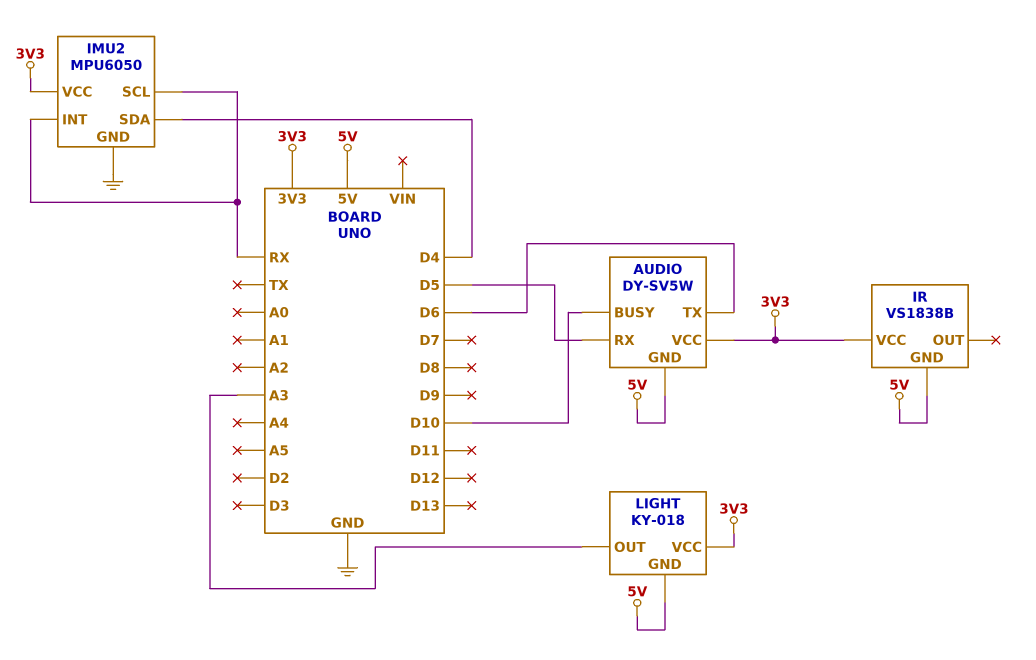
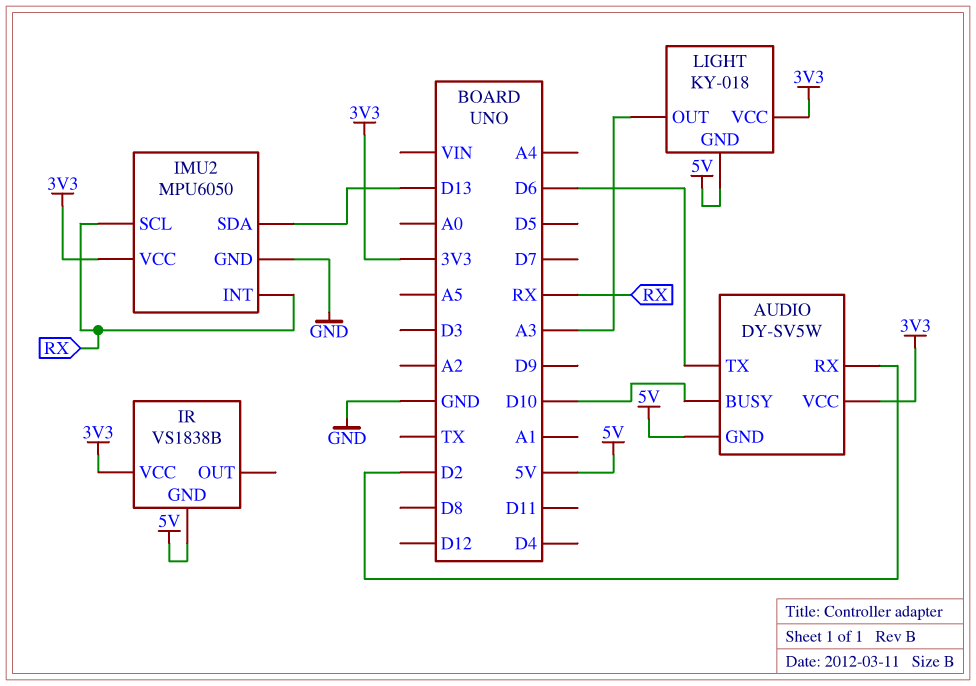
AUDIO pin RX: D5 -> D2
IMU2 pin SDA: D4 -> D13

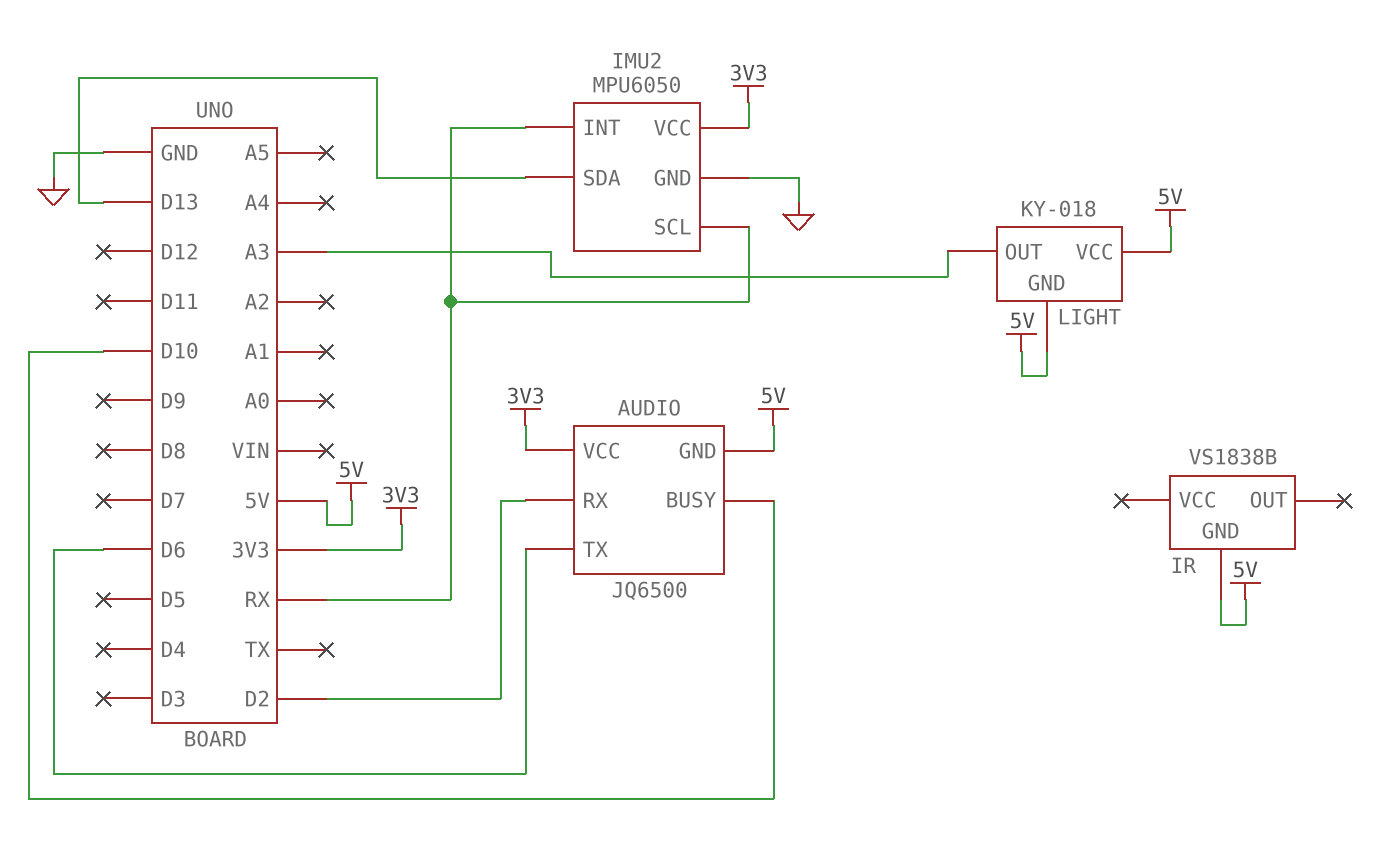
AUDIO: DY-SV5W -> JQ6500
IR pin VCC: 3V3 -> none
LIGHT pin VCC: 3V3 -> 5V

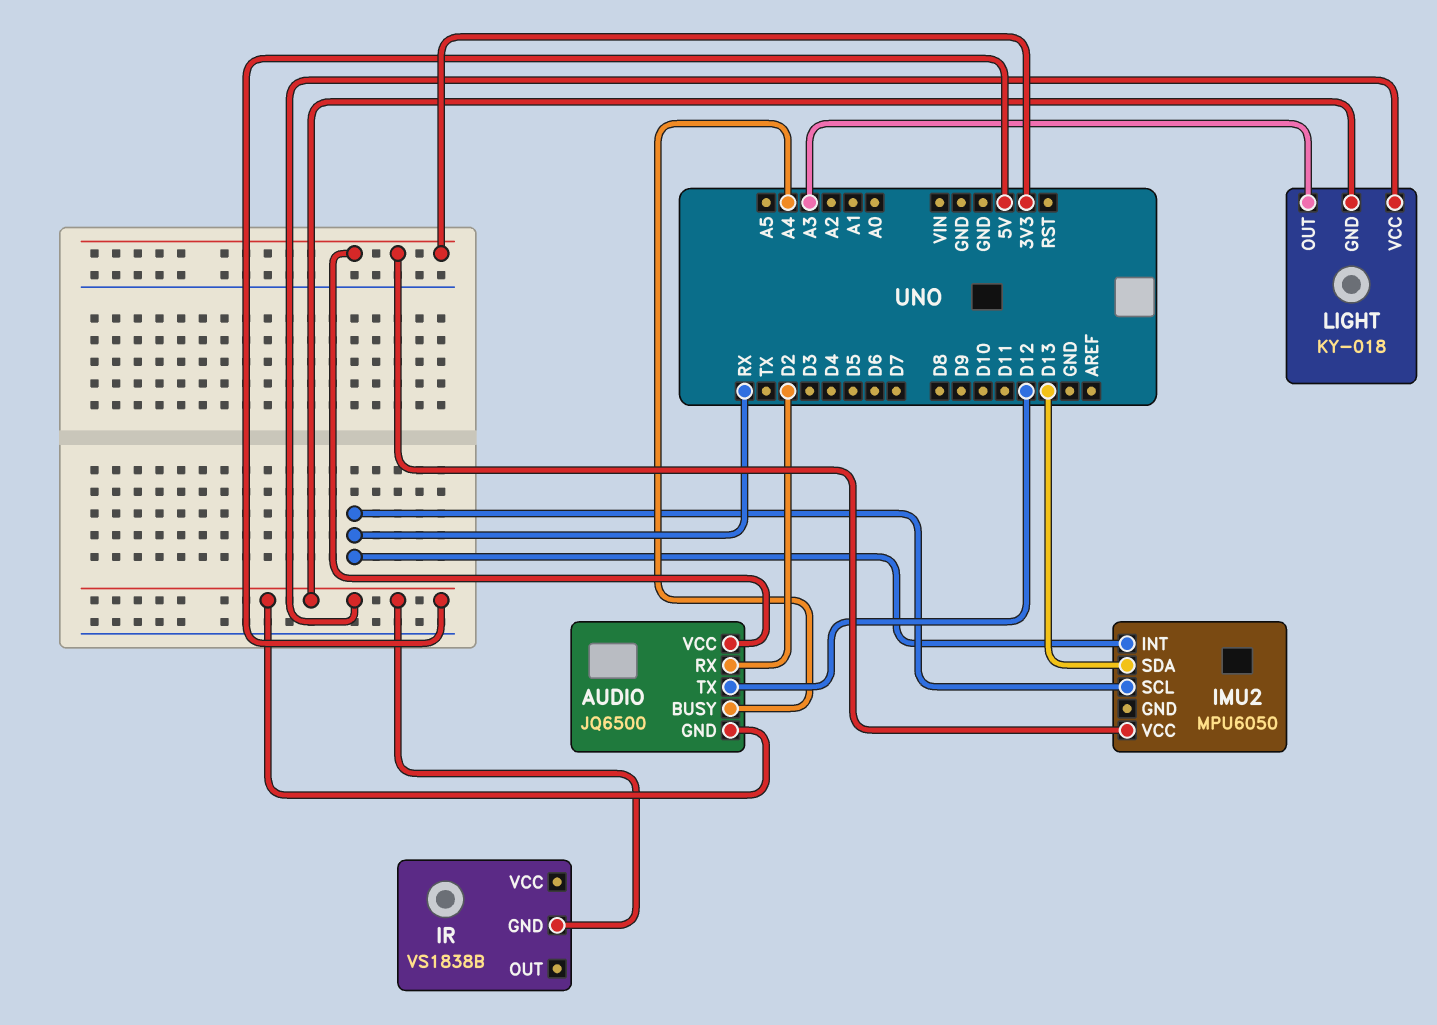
AUDIO pin BUSY: D10 -> A4
AUDIO pin TX: D6 -> D12
IMU2 pin GND: GND -> none

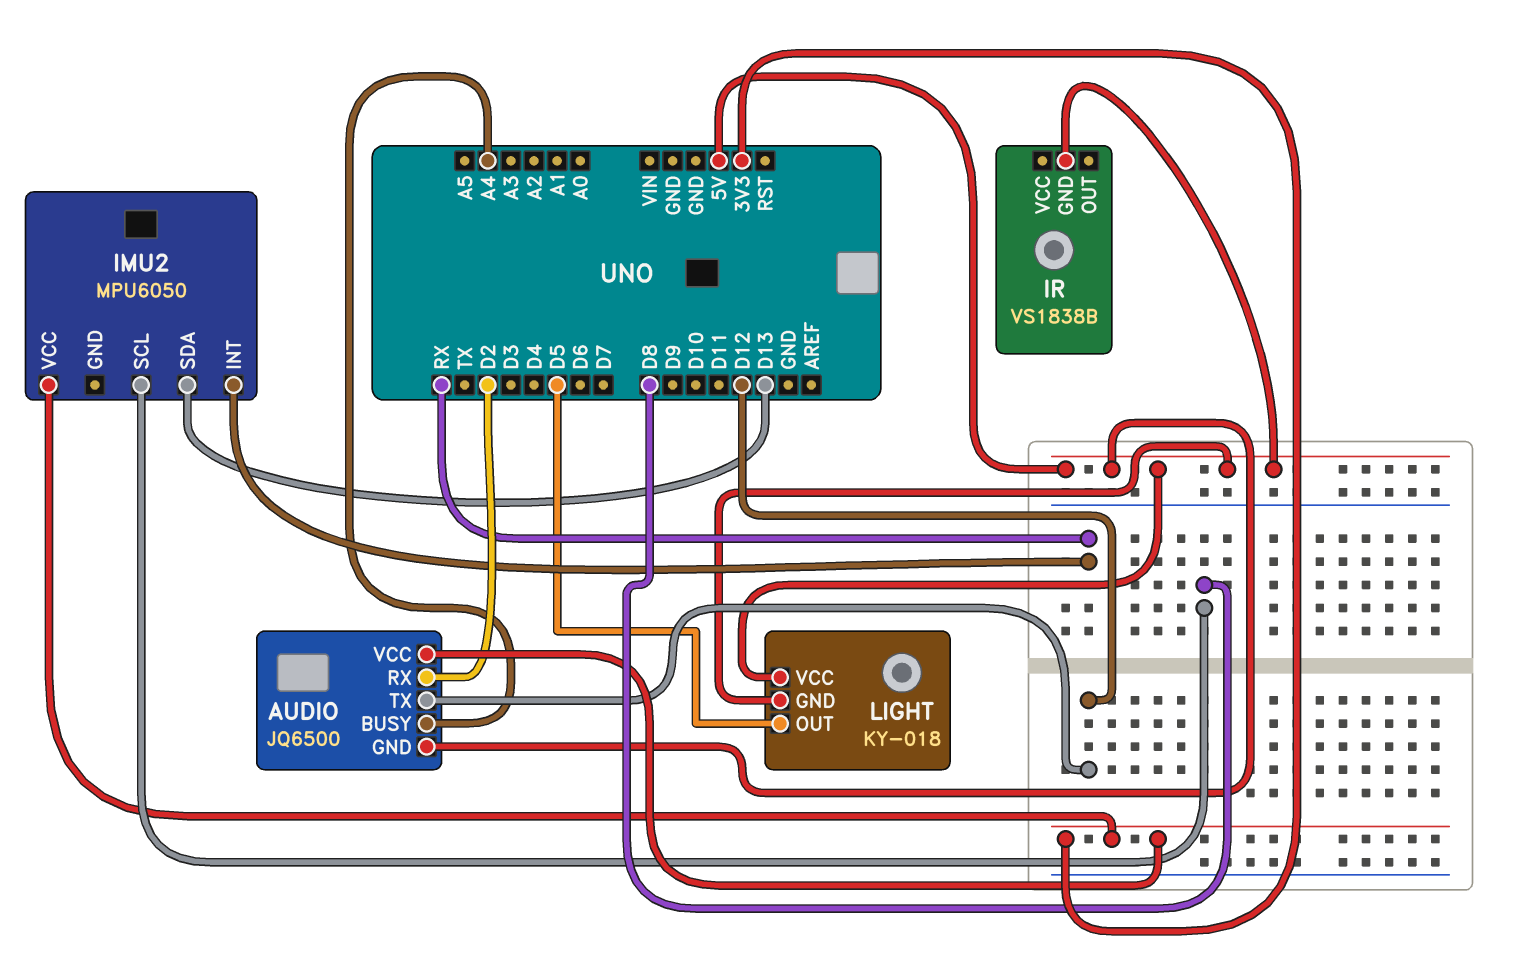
IMU2 pin SCL: RX -> D8
LIGHT pin OUT: A3 -> D5

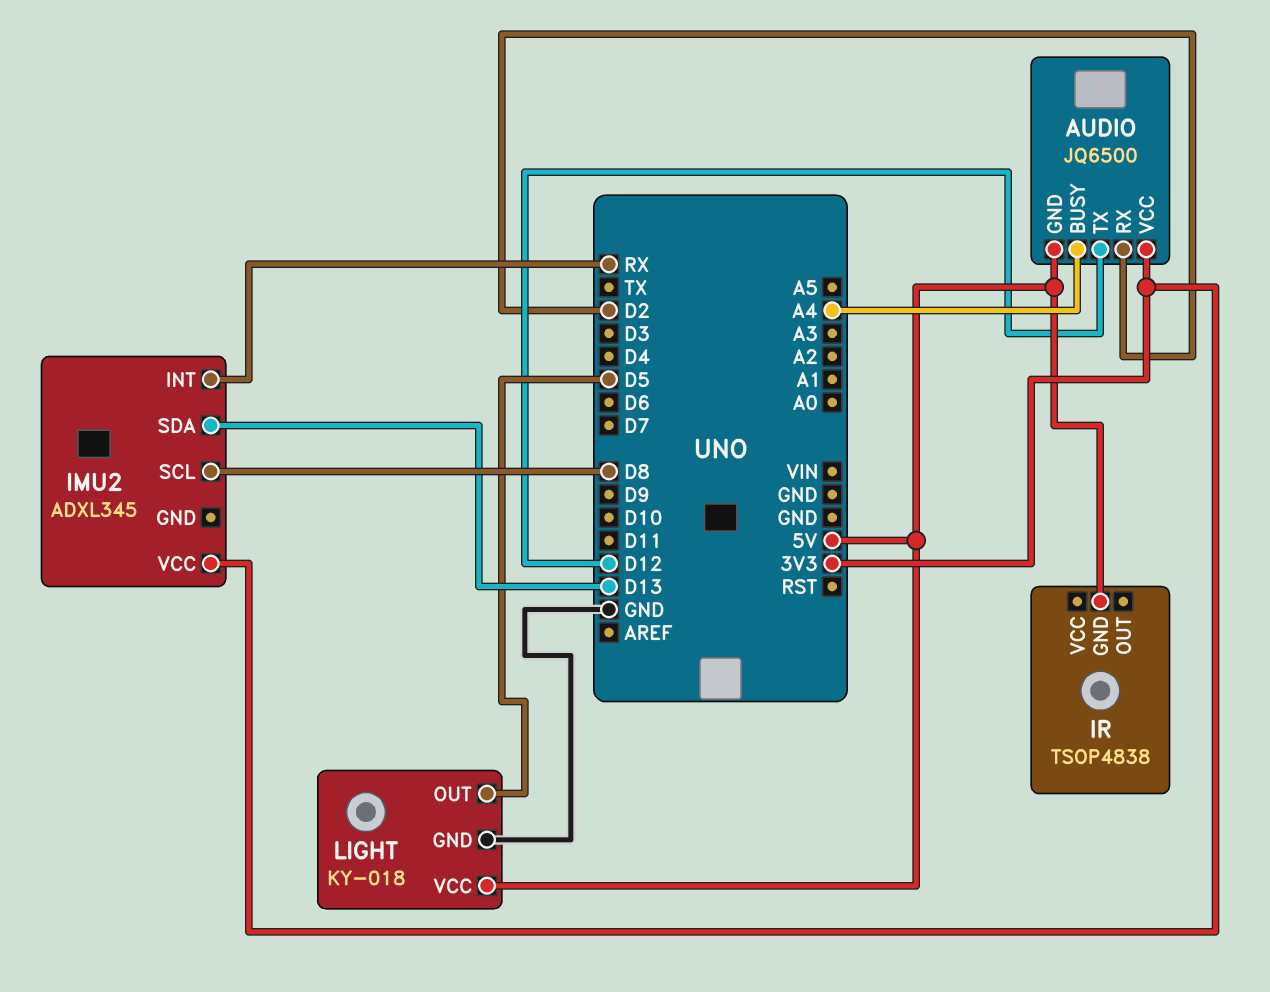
IMU2: MPU6050 -> ADXL345
IR: VS1838B -> TSOP4838
LIGHT pin GND: 5V -> GND

